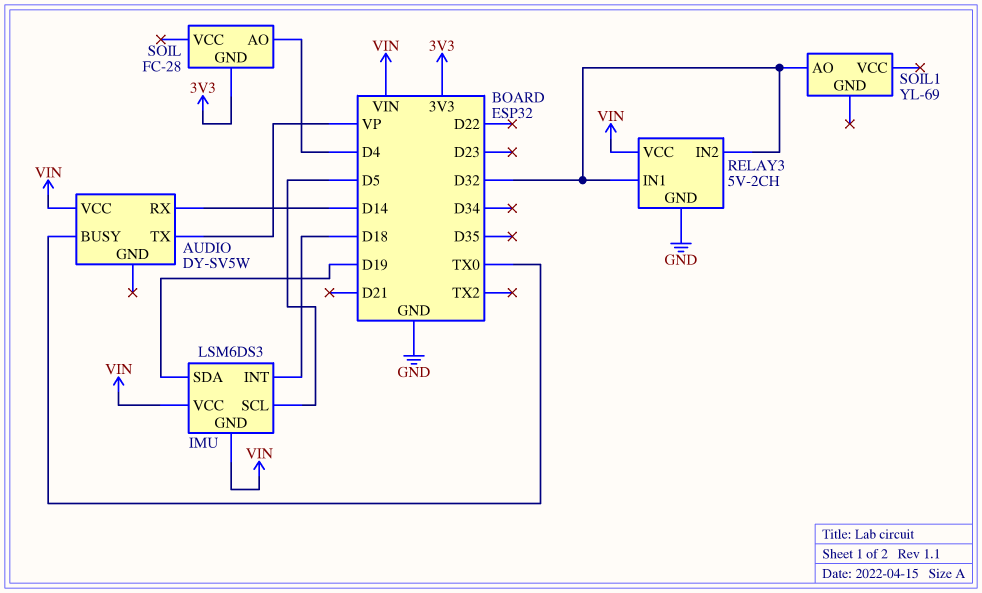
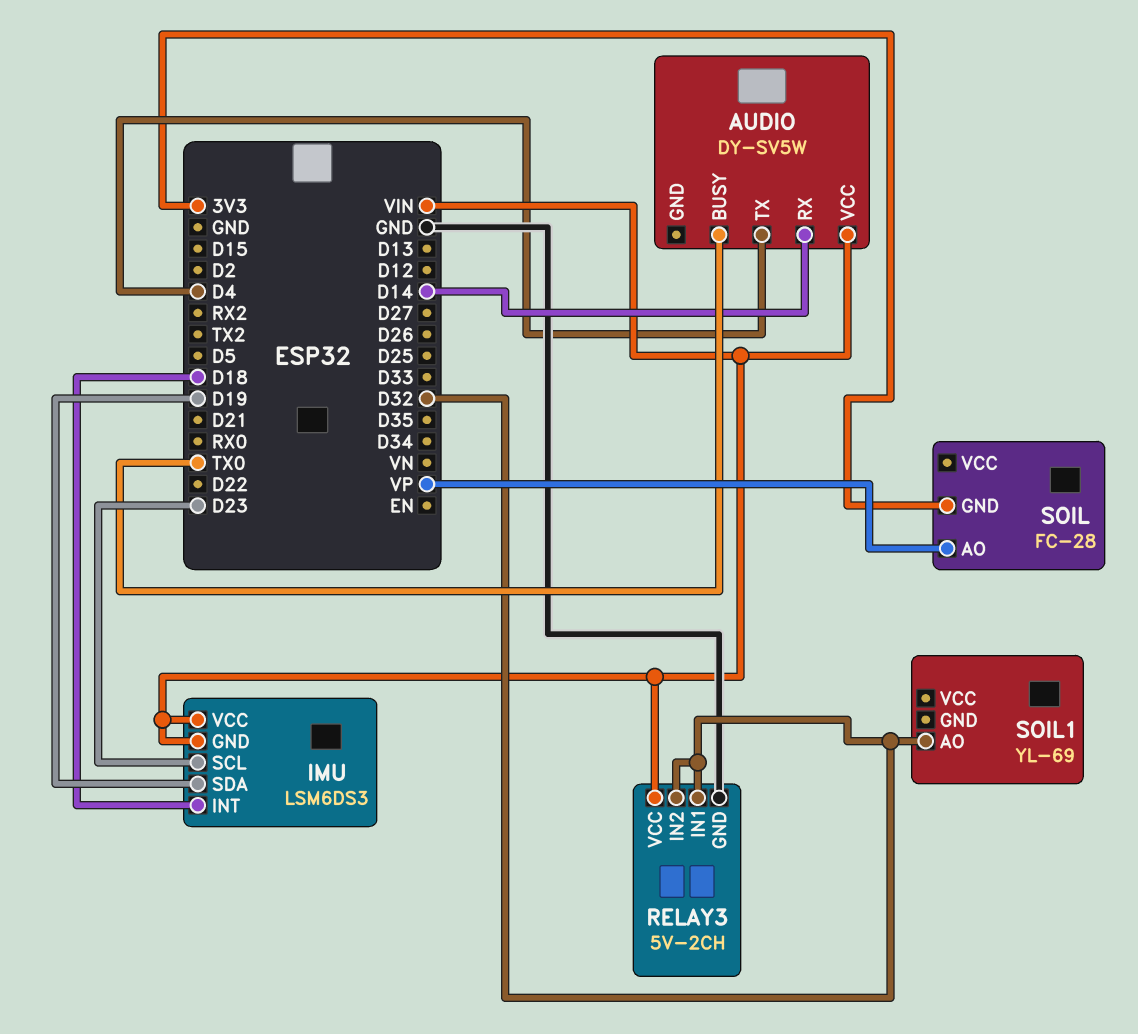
AUDIO pin TX: VP -> D4
IMU pin SCL: D5 -> D23
SOIL pin AO: D4 -> VP

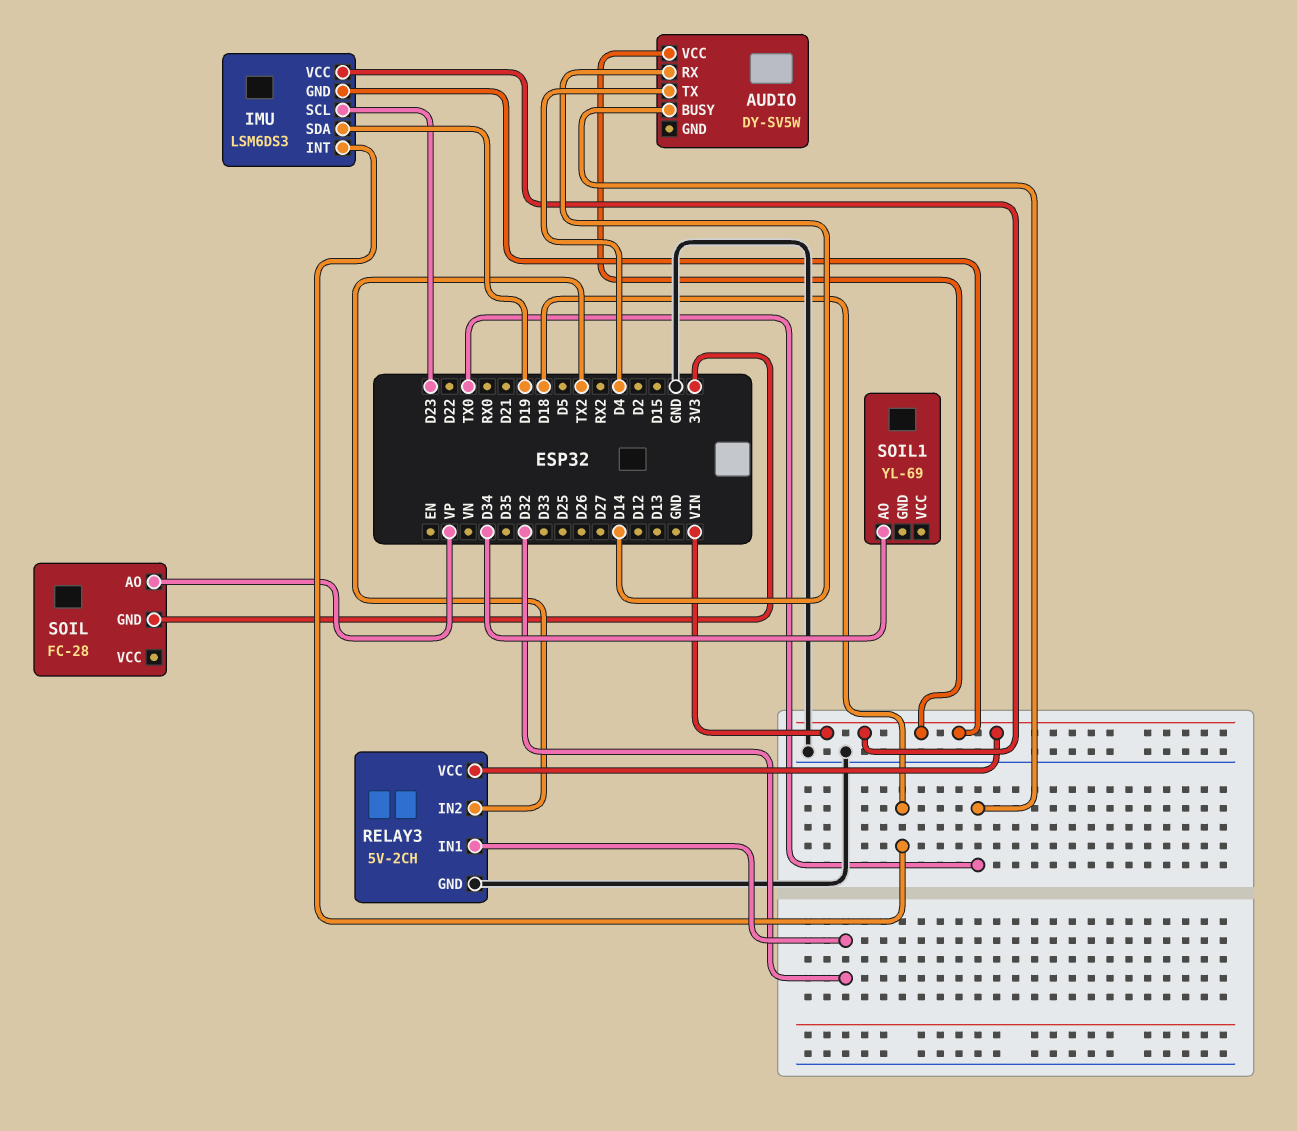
RELAY3 pin IN2: D32 -> TX2
SOIL1 pin AO: D32 -> D34

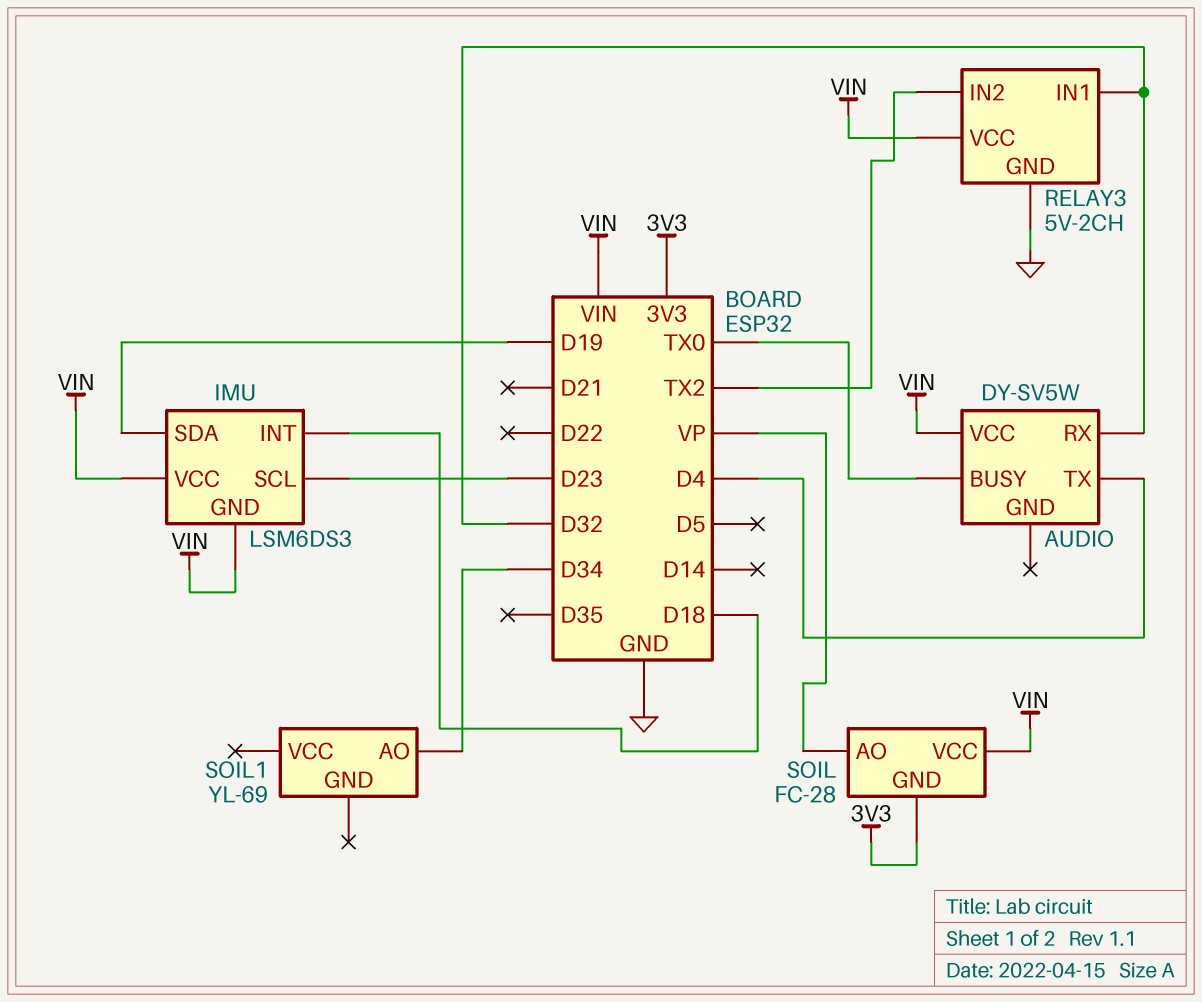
AUDIO pin RX: D14 -> D32
SOIL pin VCC: none -> VIN

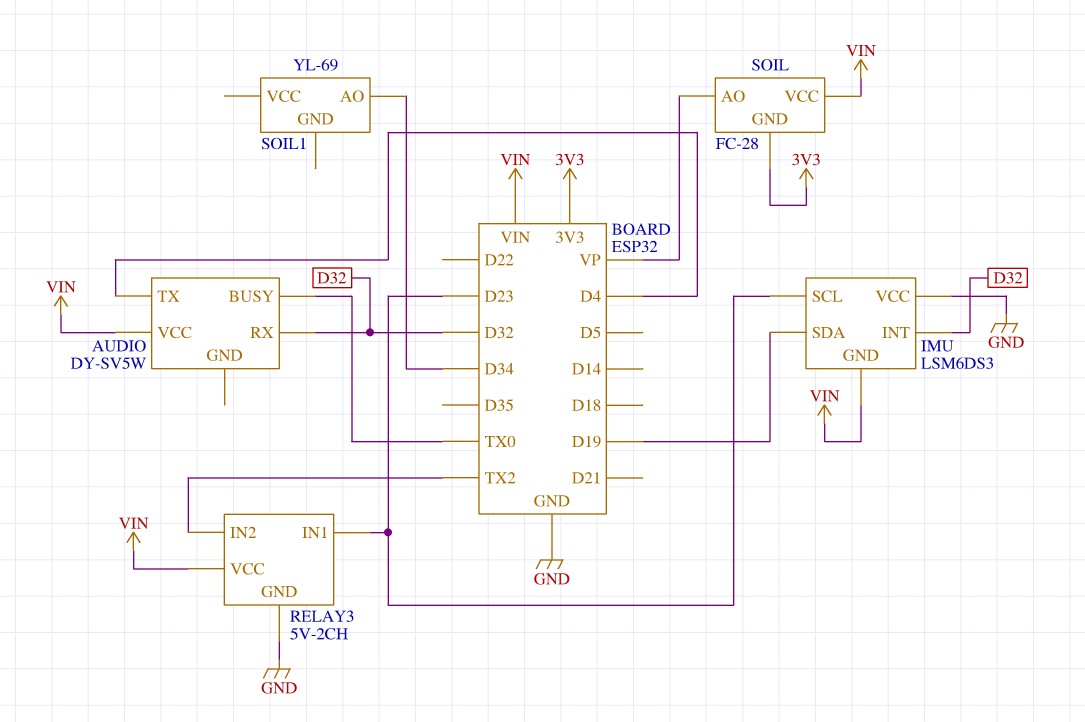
IMU pin INT: D18 -> D32
IMU pin VCC: VIN -> GND
RELAY3 pin IN1: D32 -> D23

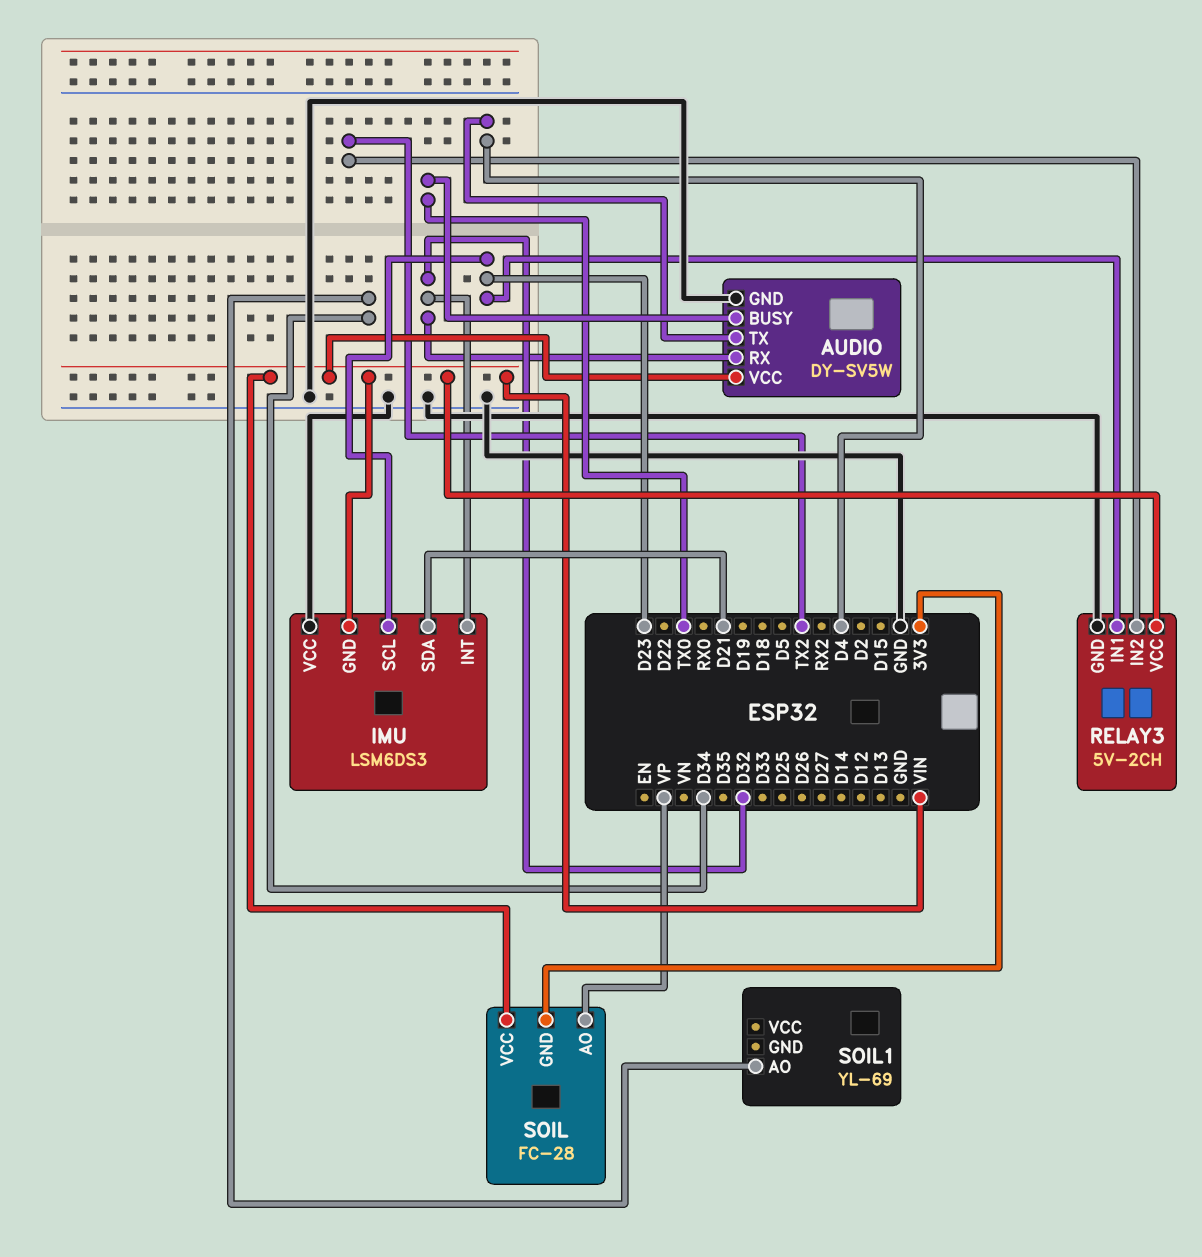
AUDIO pin GND: none -> GND
IMU pin SDA: D19 -> D21

